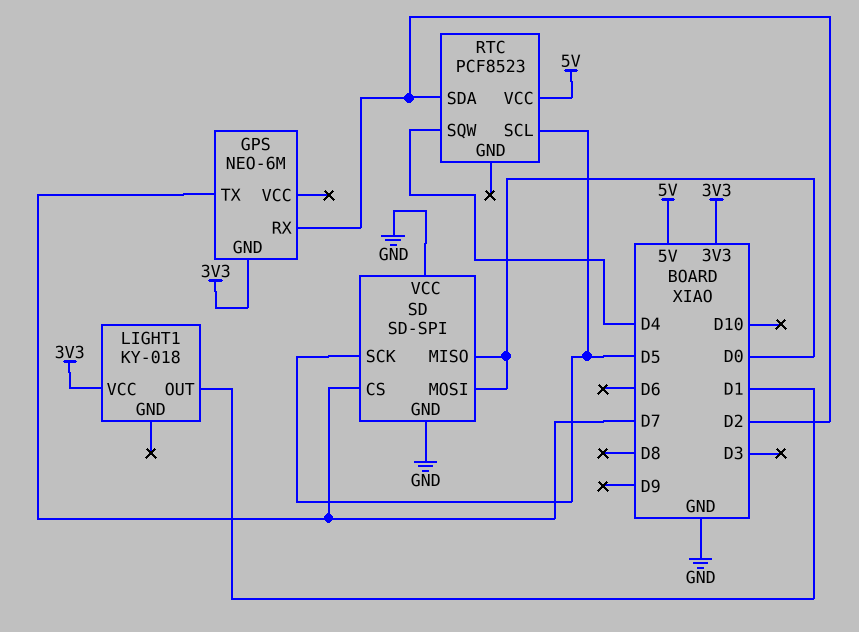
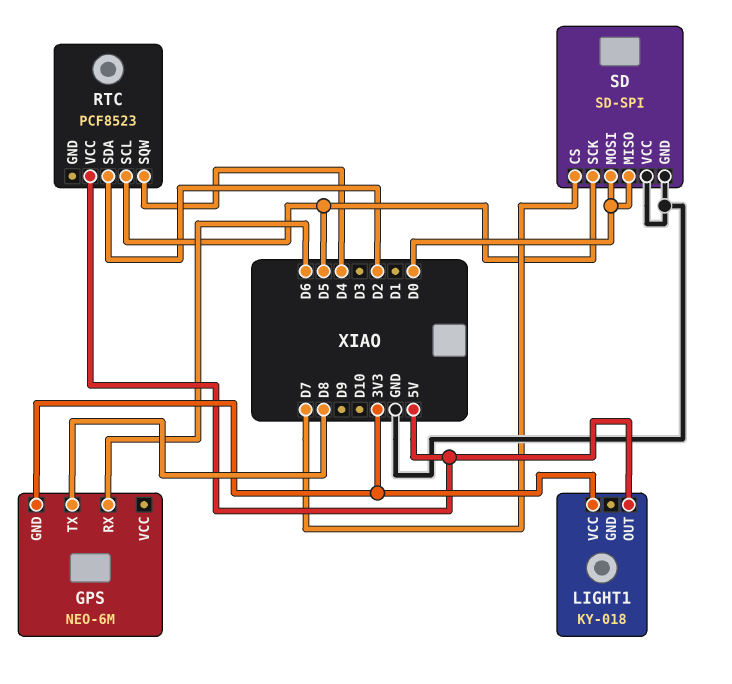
GPS pin RX: D2 -> D6
GPS pin TX: D7 -> D8
LIGHT1 pin OUT: D1 -> 5V

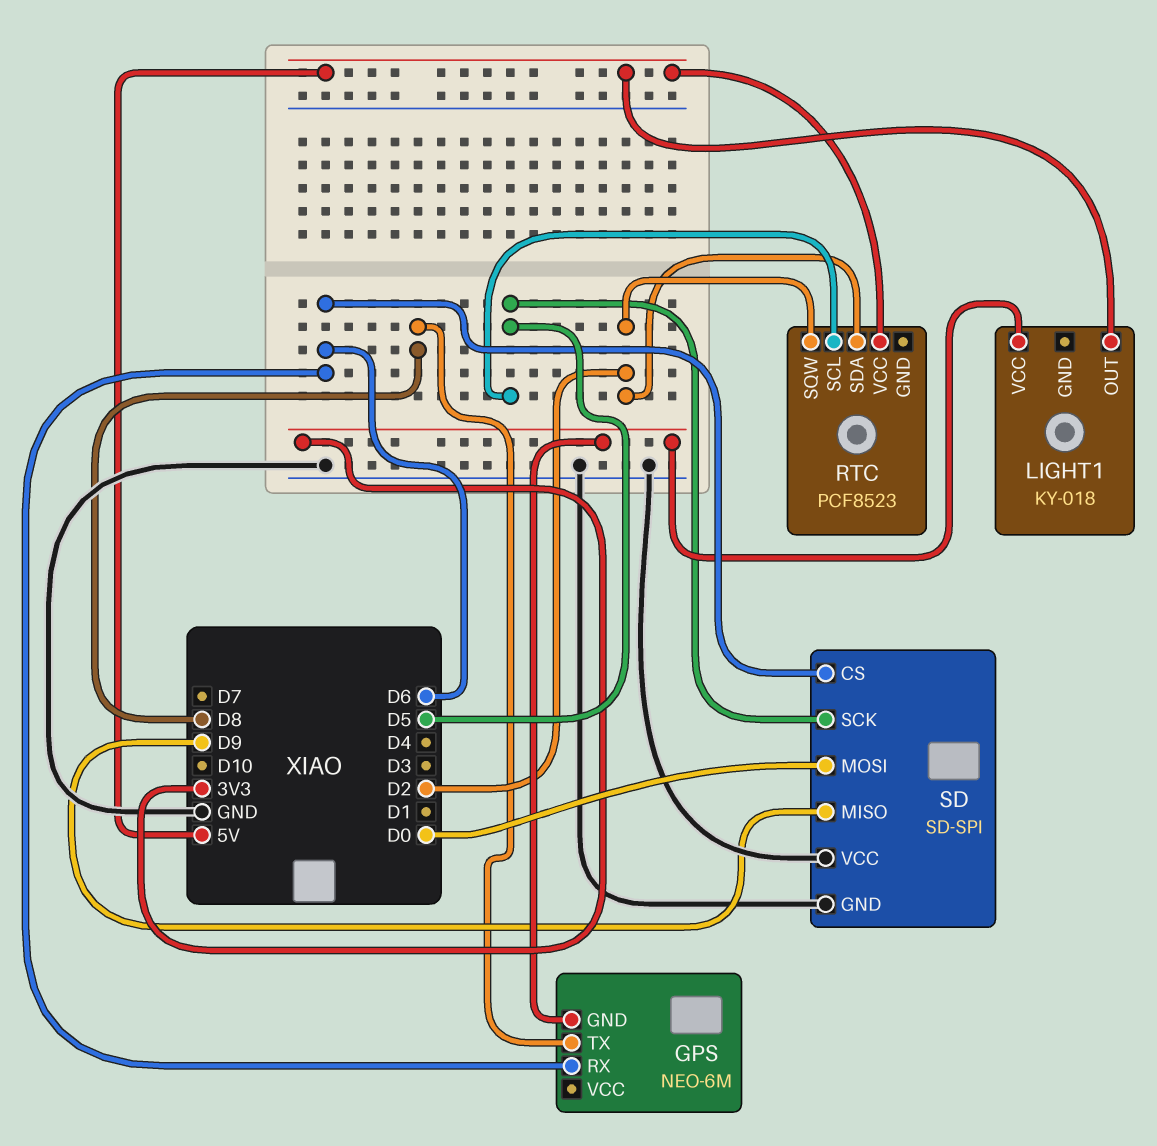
RTC pin SQW: D4 -> D2
SD pin CS: D7 -> D6
SD pin MISO: D0 -> D9

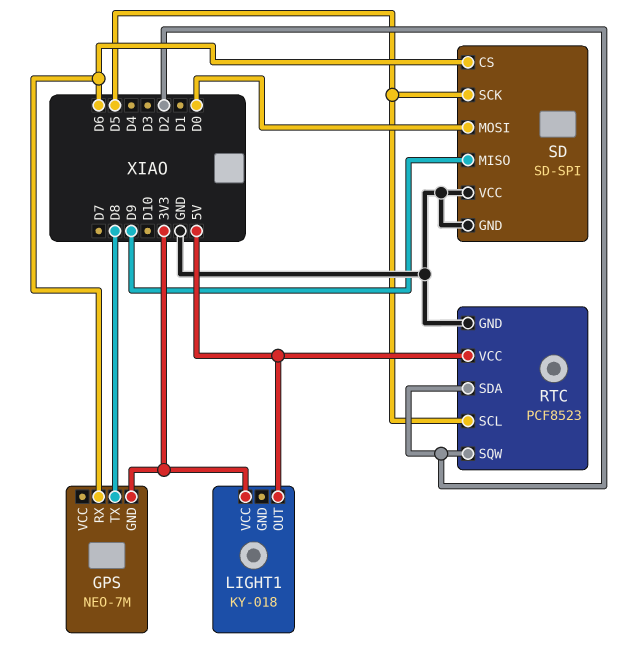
GPS: NEO-6M -> NEO-7M
RTC pin GND: none -> GND

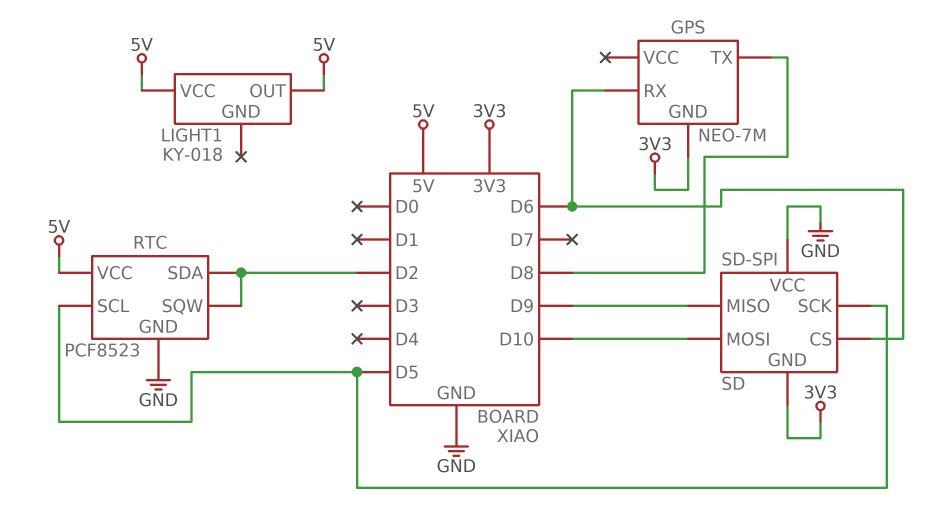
LIGHT1 pin VCC: 3V3 -> 5V
SD pin GND: GND -> 3V3
SD pin MOSI: D0 -> D10

